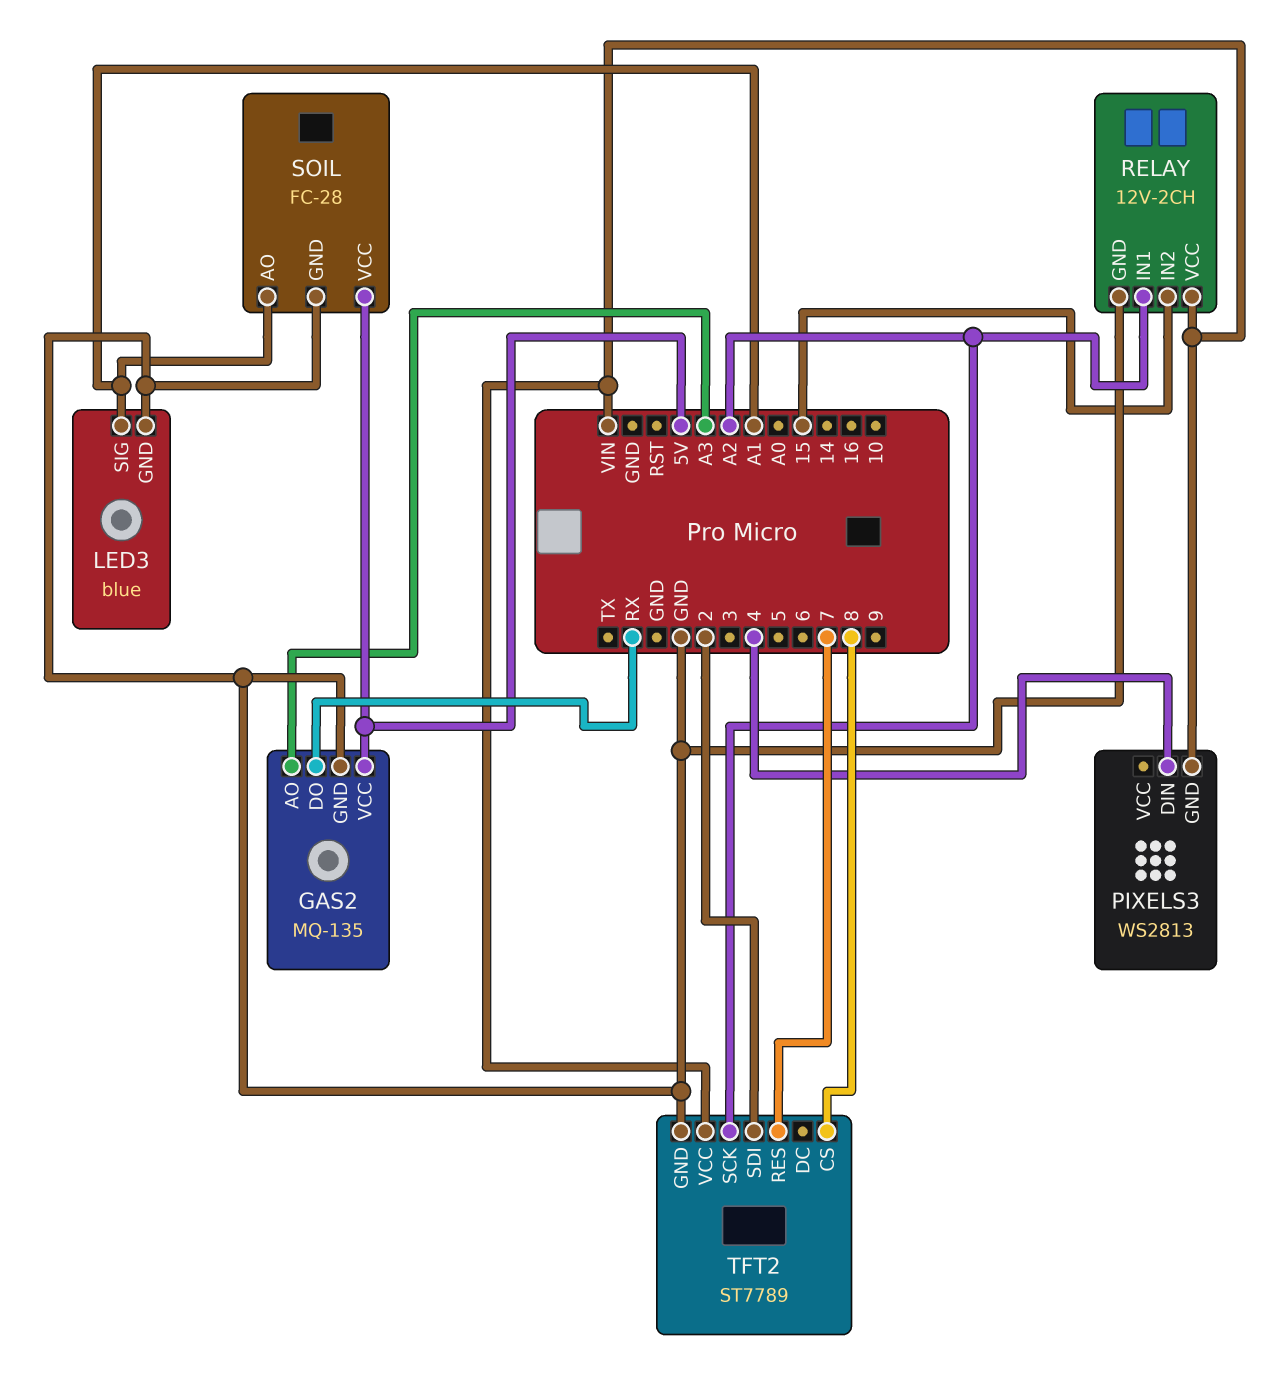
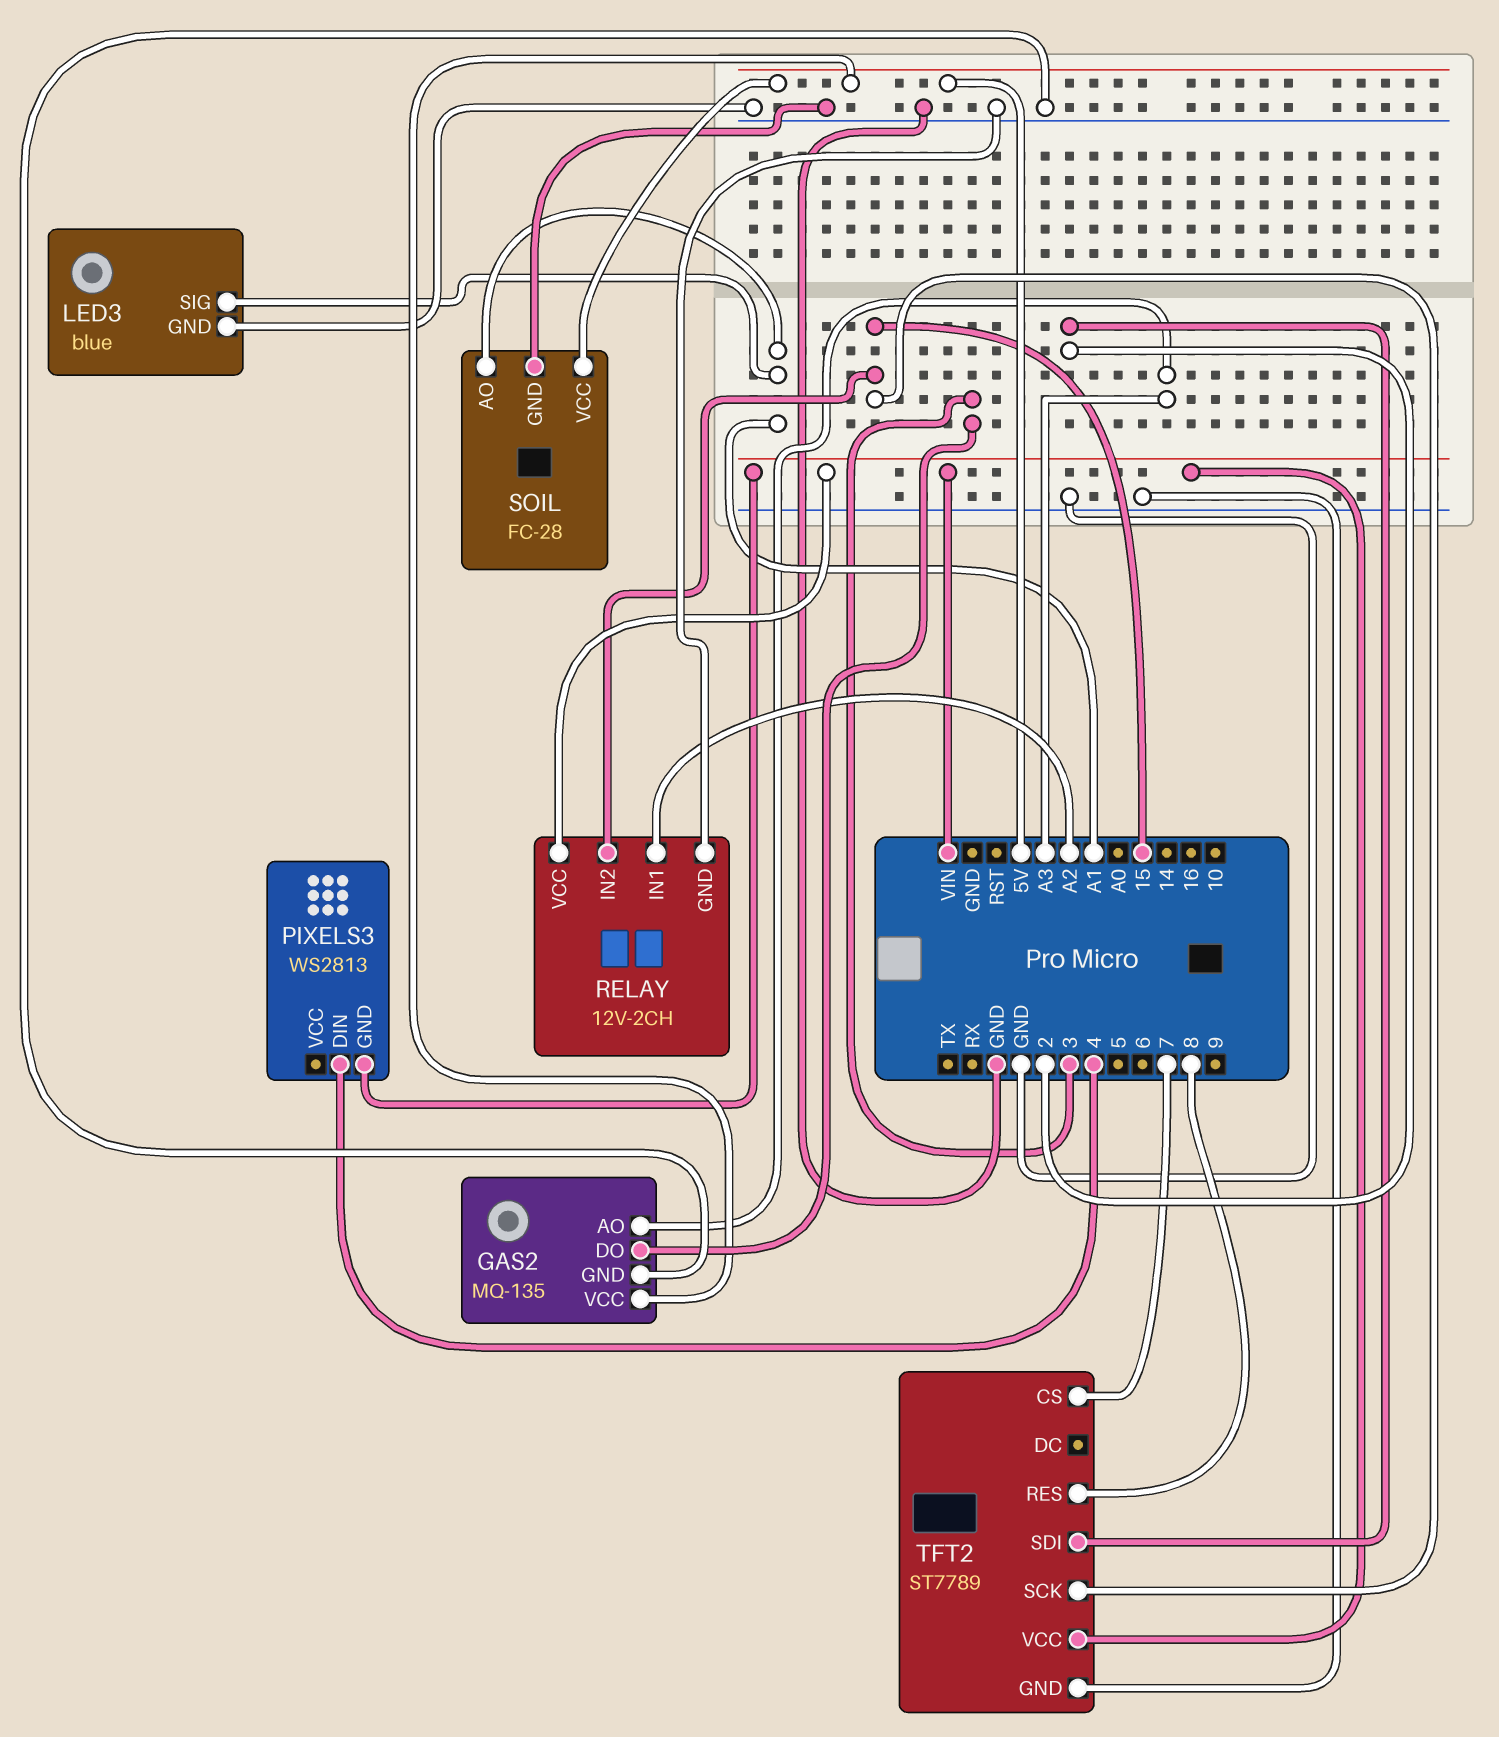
GAS2 pin DO: RX -> 3
TFT2 pin CS: 8 -> 7
TFT2 pin RES: 7 -> 8
TFT2 pin SCK: A2 -> 15

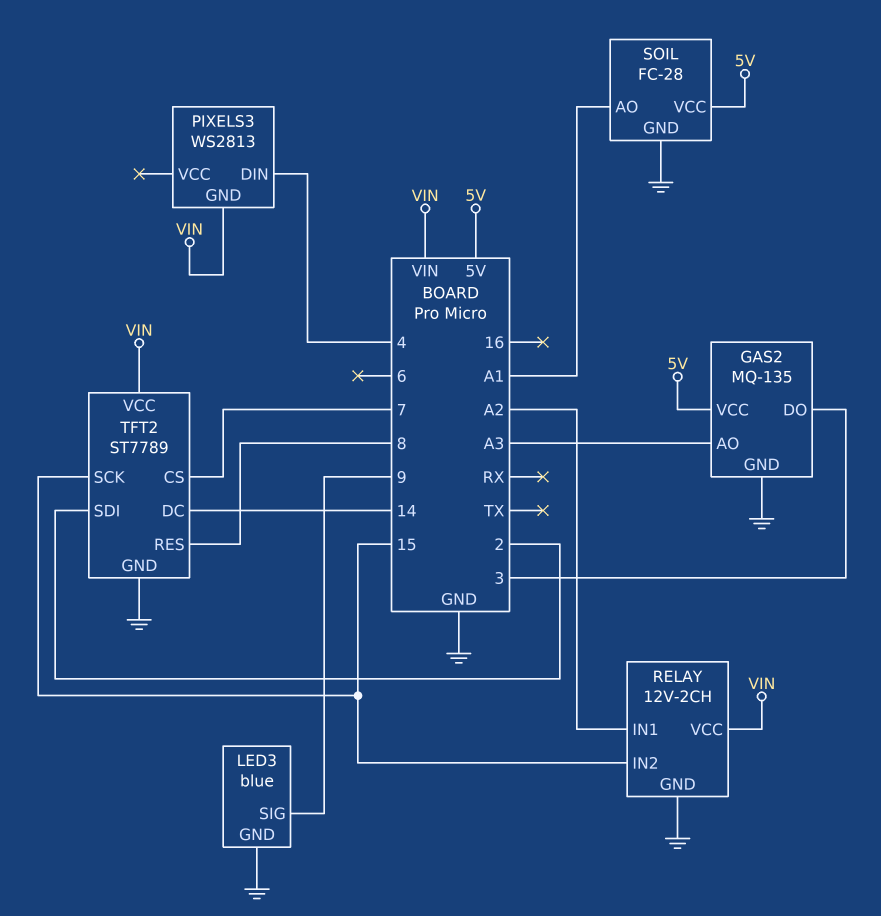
LED3 pin SIG: A1 -> 9
TFT2 pin DC: none -> 14

